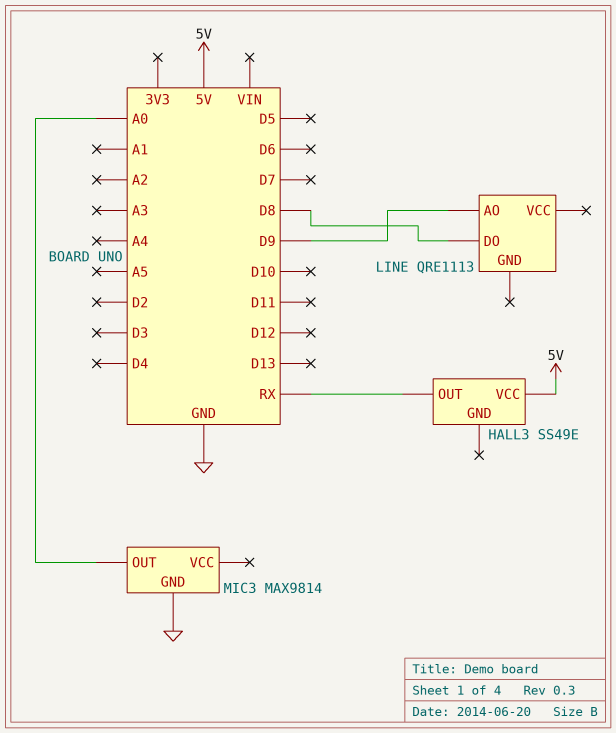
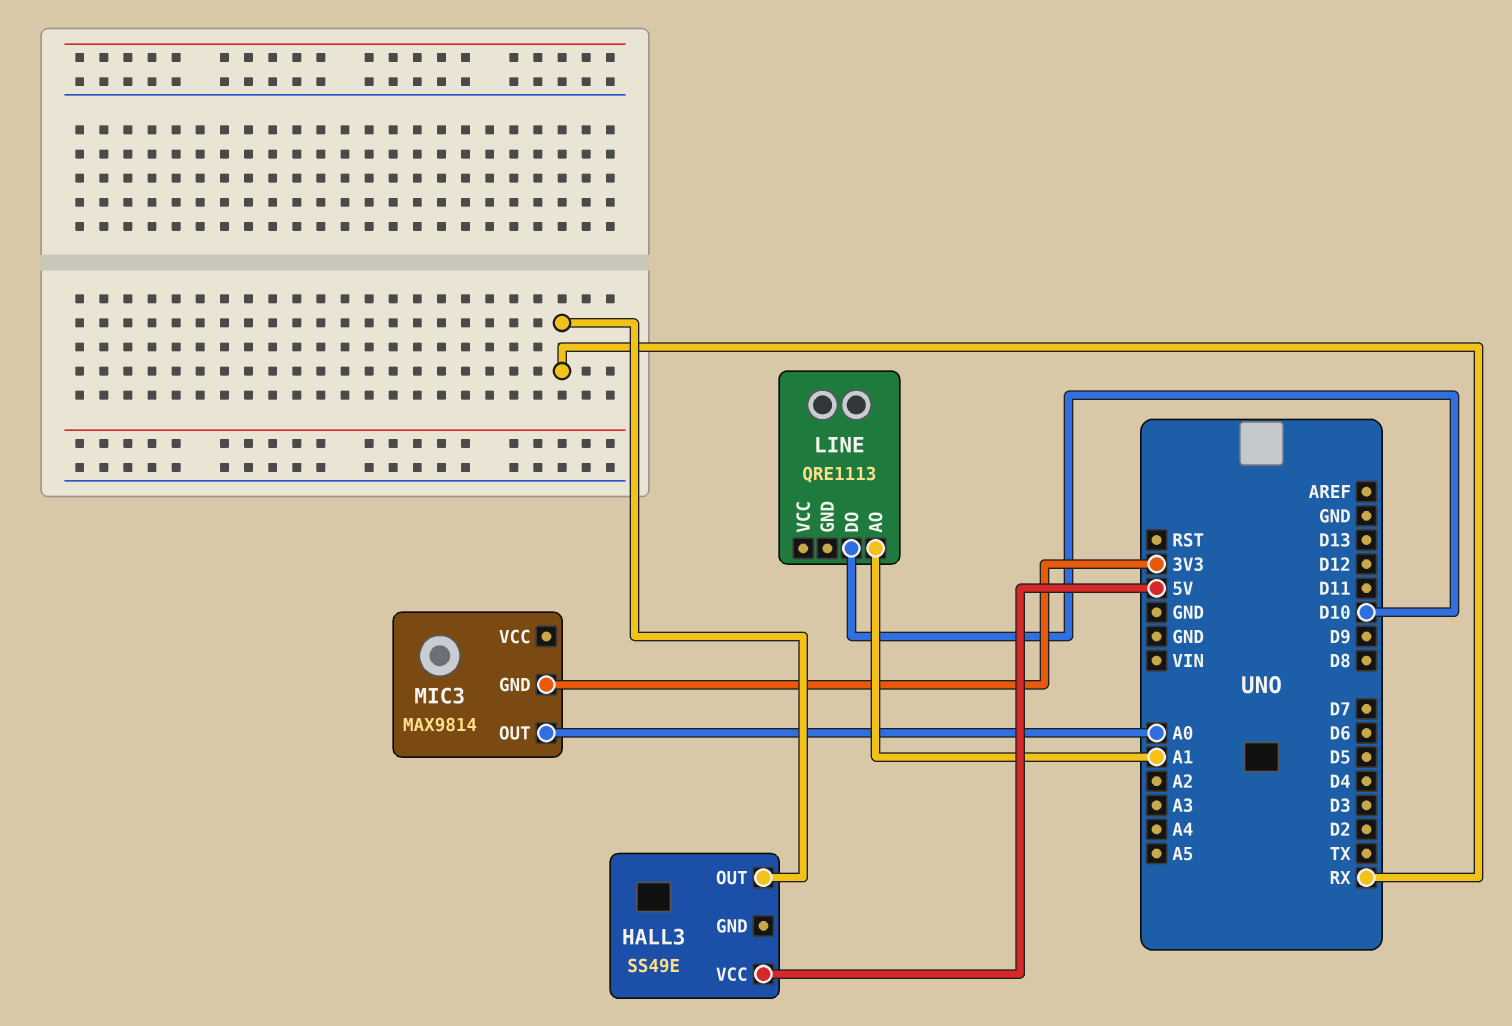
LINE pin AO: D9 -> A1
LINE pin DO: D8 -> D10
MIC3 pin GND: GND -> 3V3

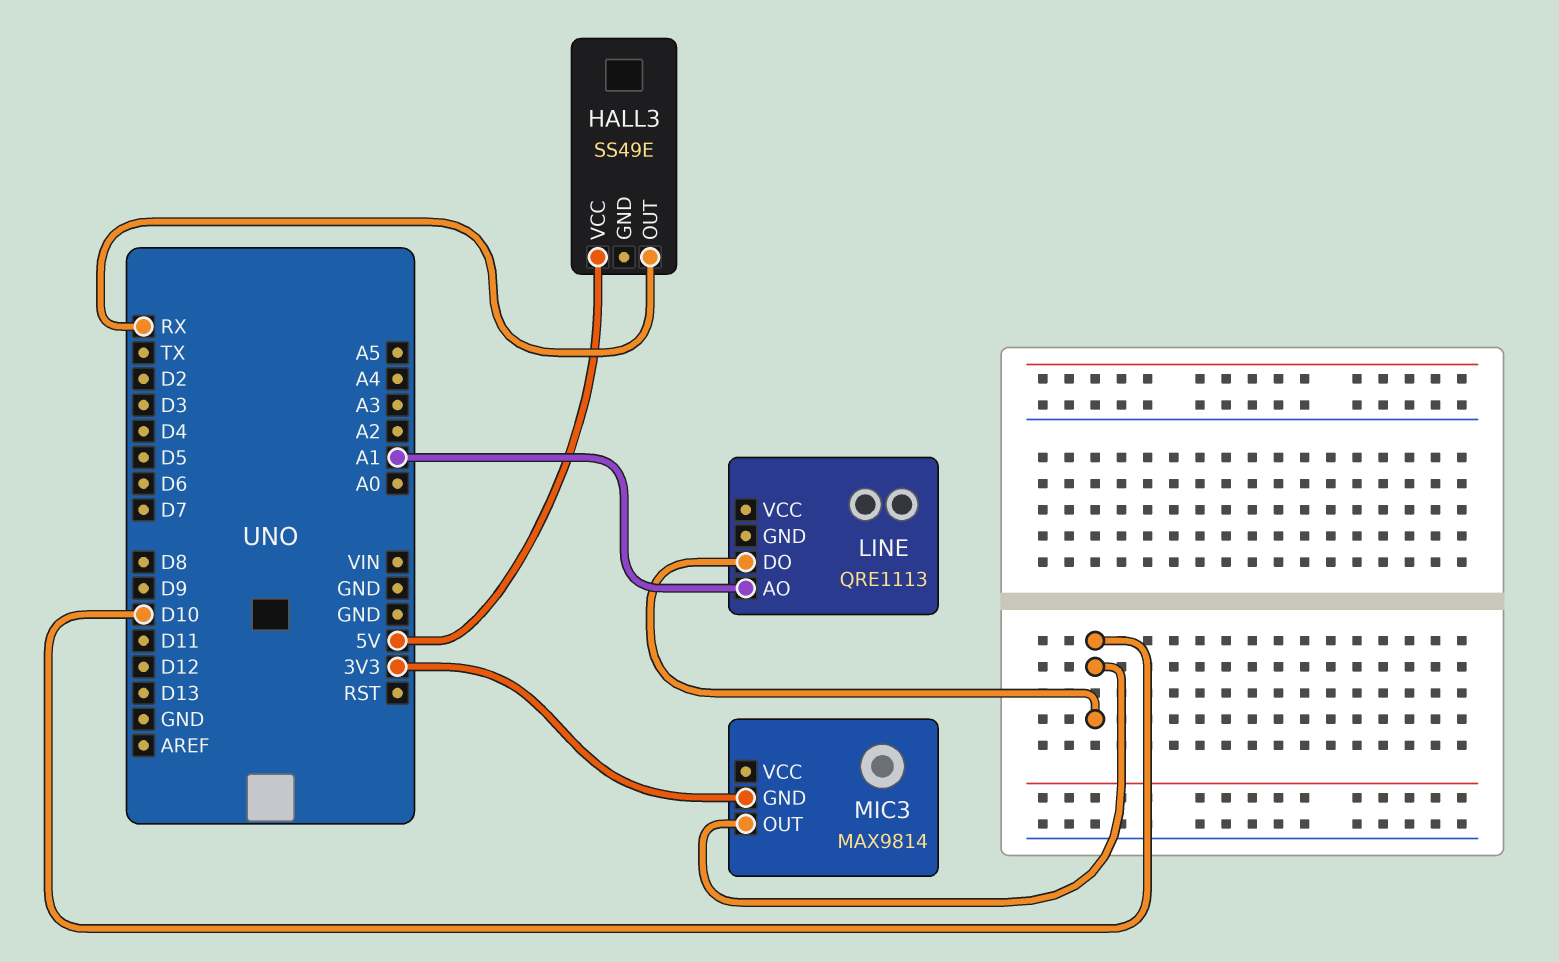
MIC3 pin OUT: A0 -> D10

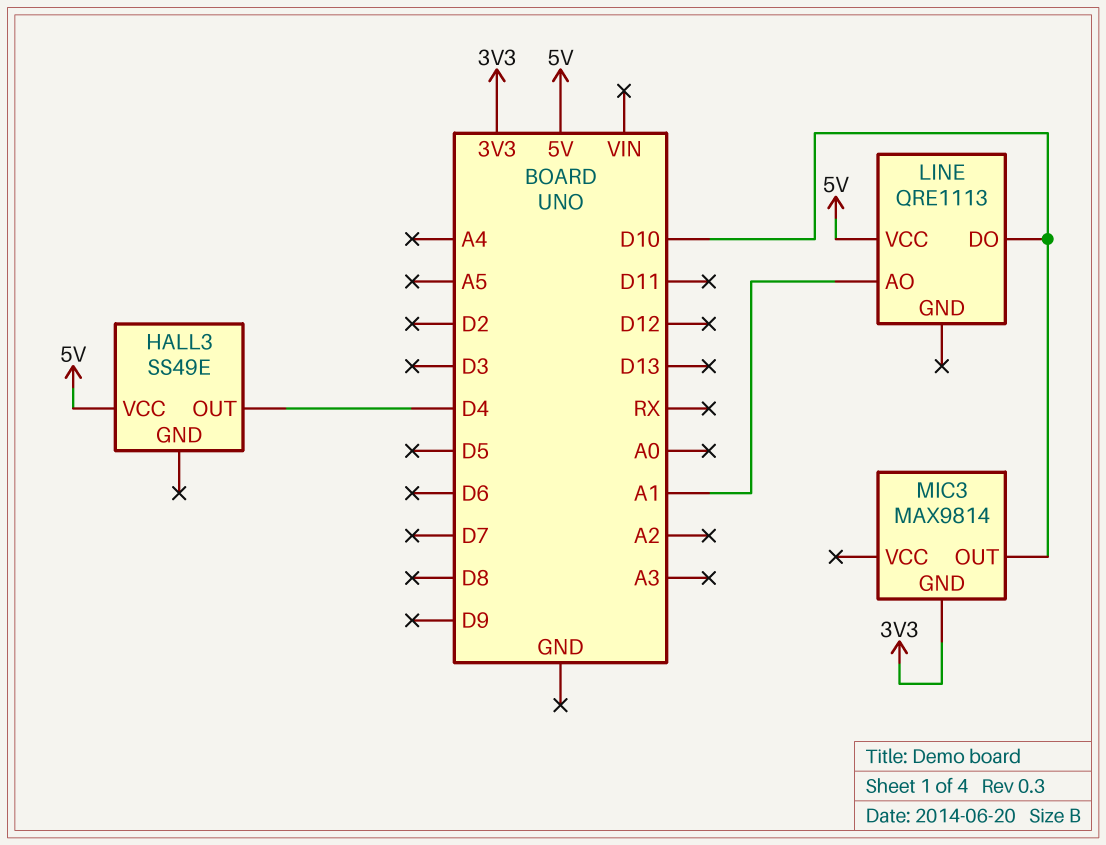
HALL3 pin OUT: RX -> D4
LINE pin VCC: none -> 5V

